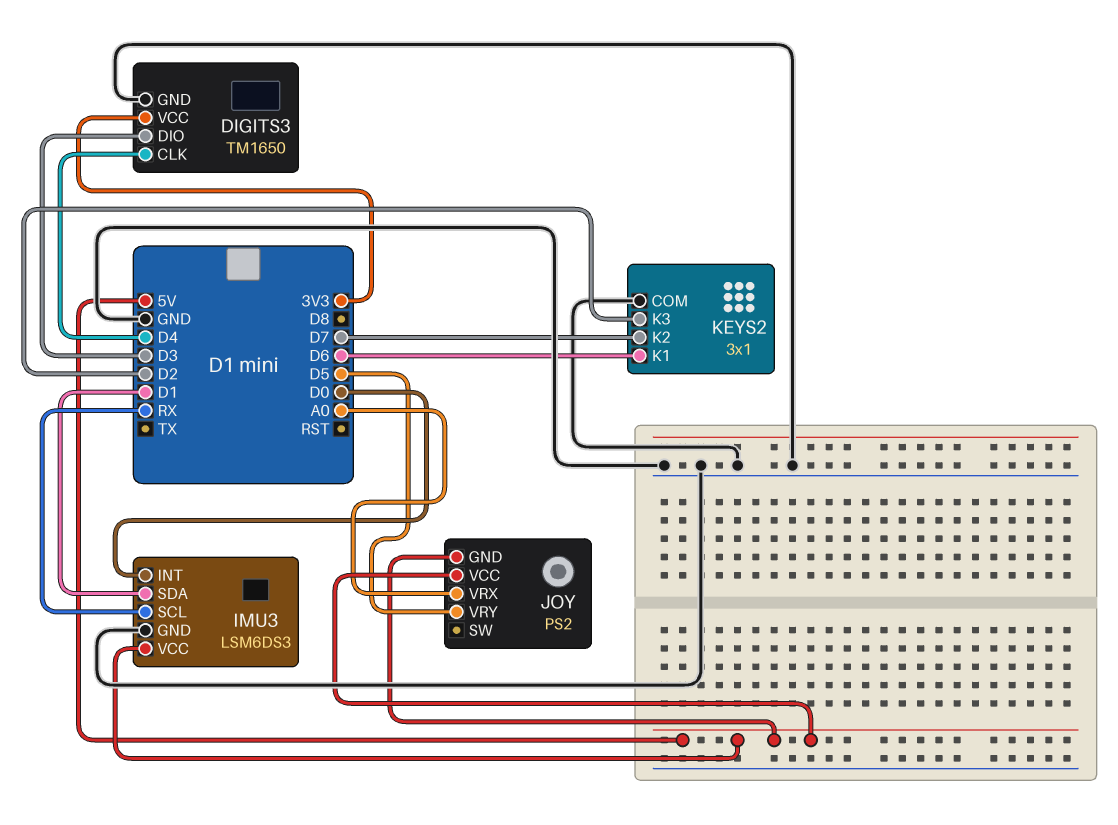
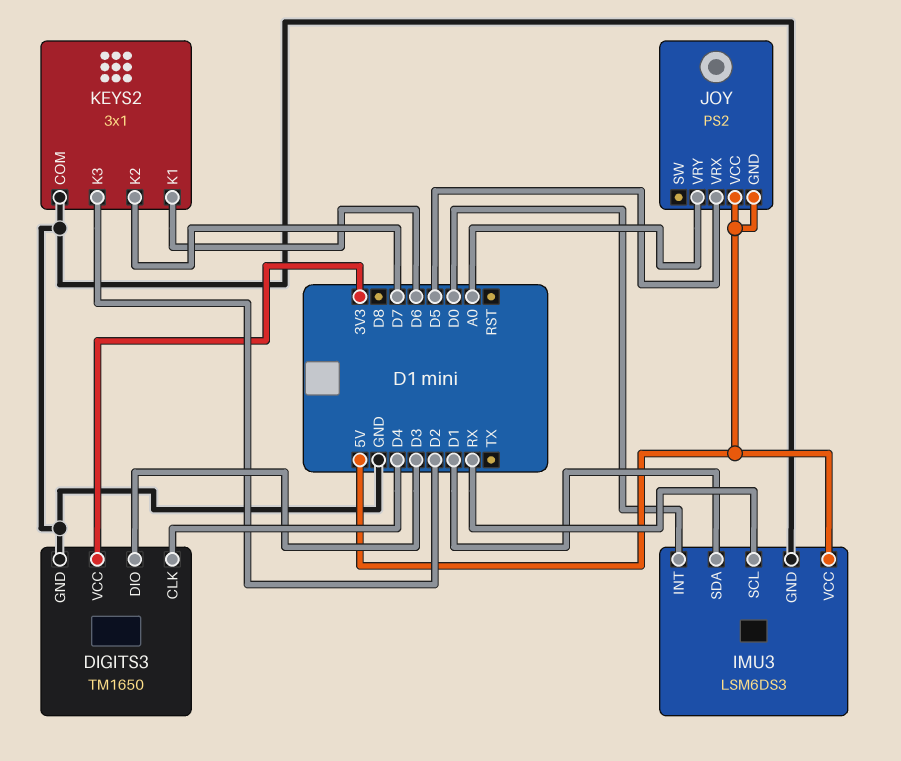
JOY pin VRX: A0 -> D5
JOY pin VRY: D5 -> A0

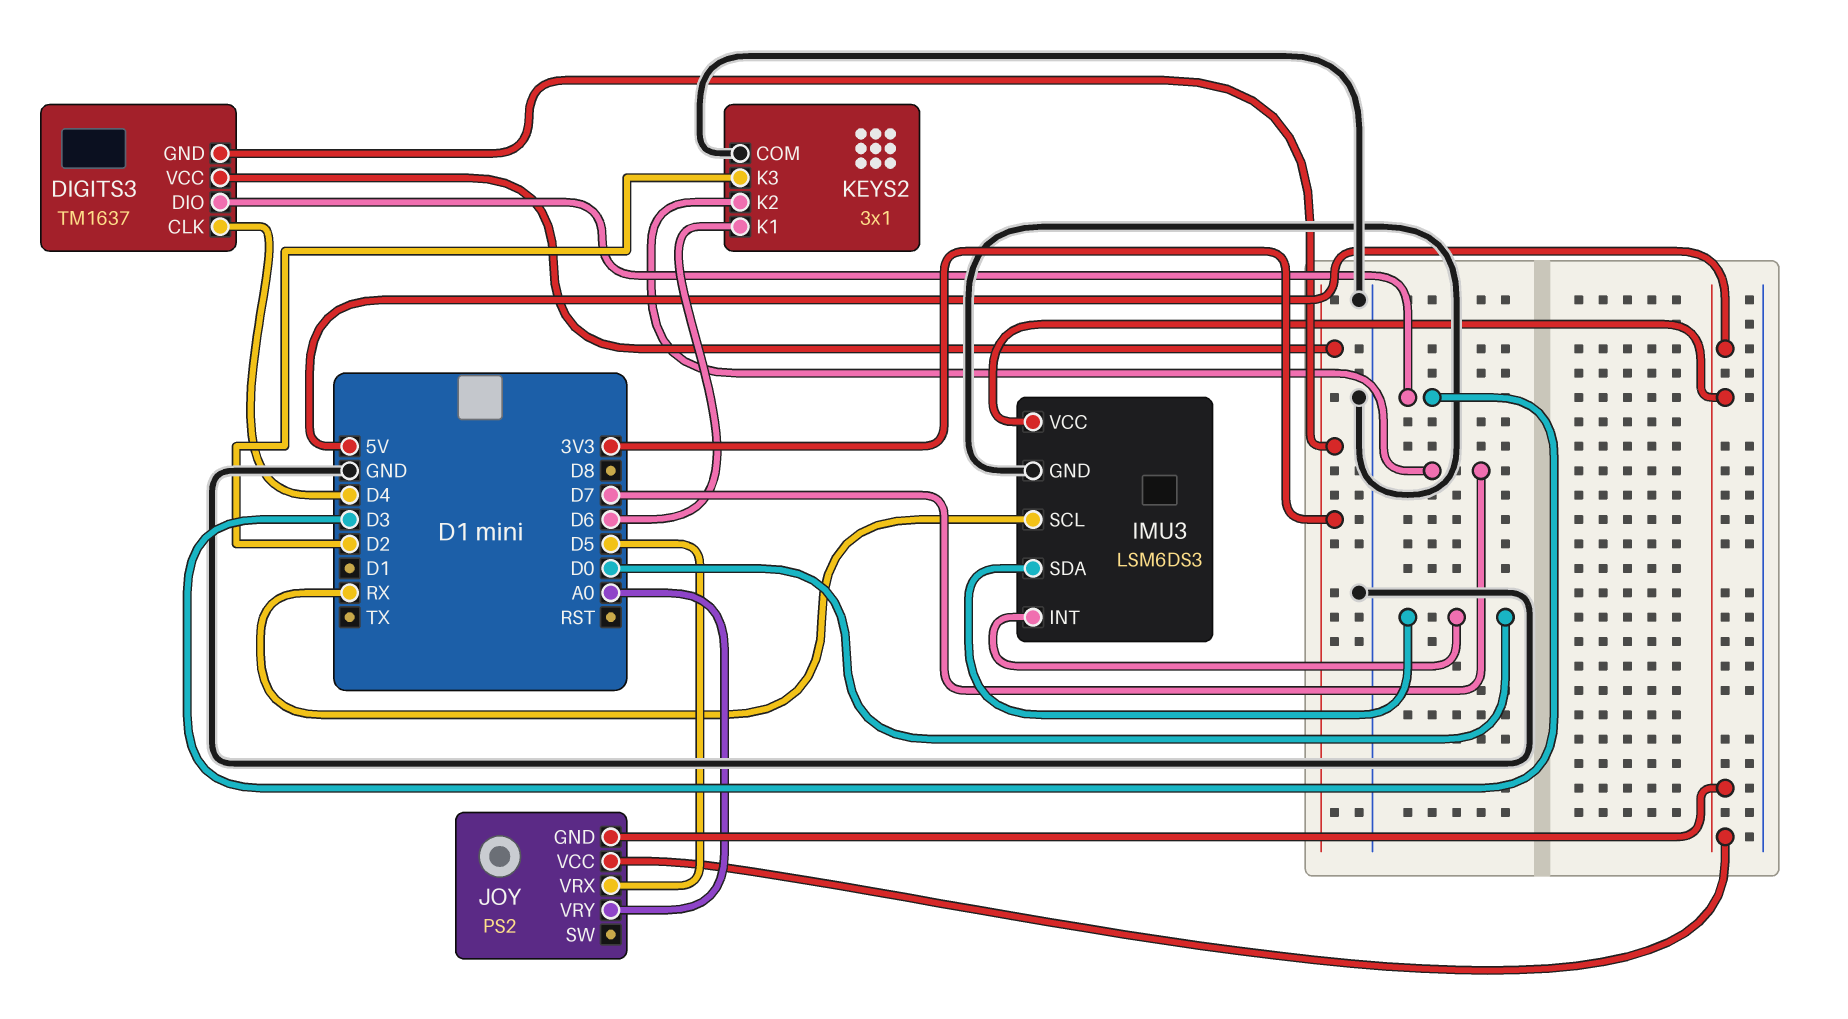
DIGITS3: TM1650 -> TM1637
DIGITS3 pin GND: GND -> 3V3
IMU3 pin SDA: D1 -> D0

